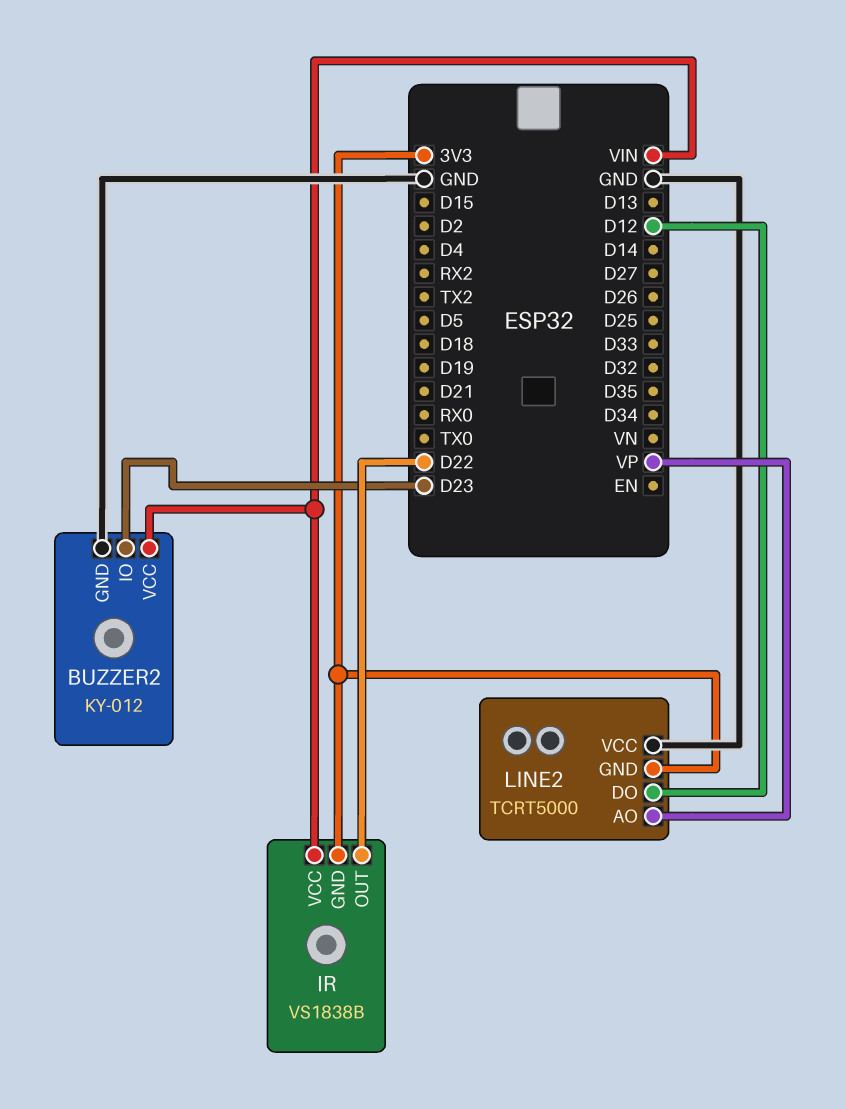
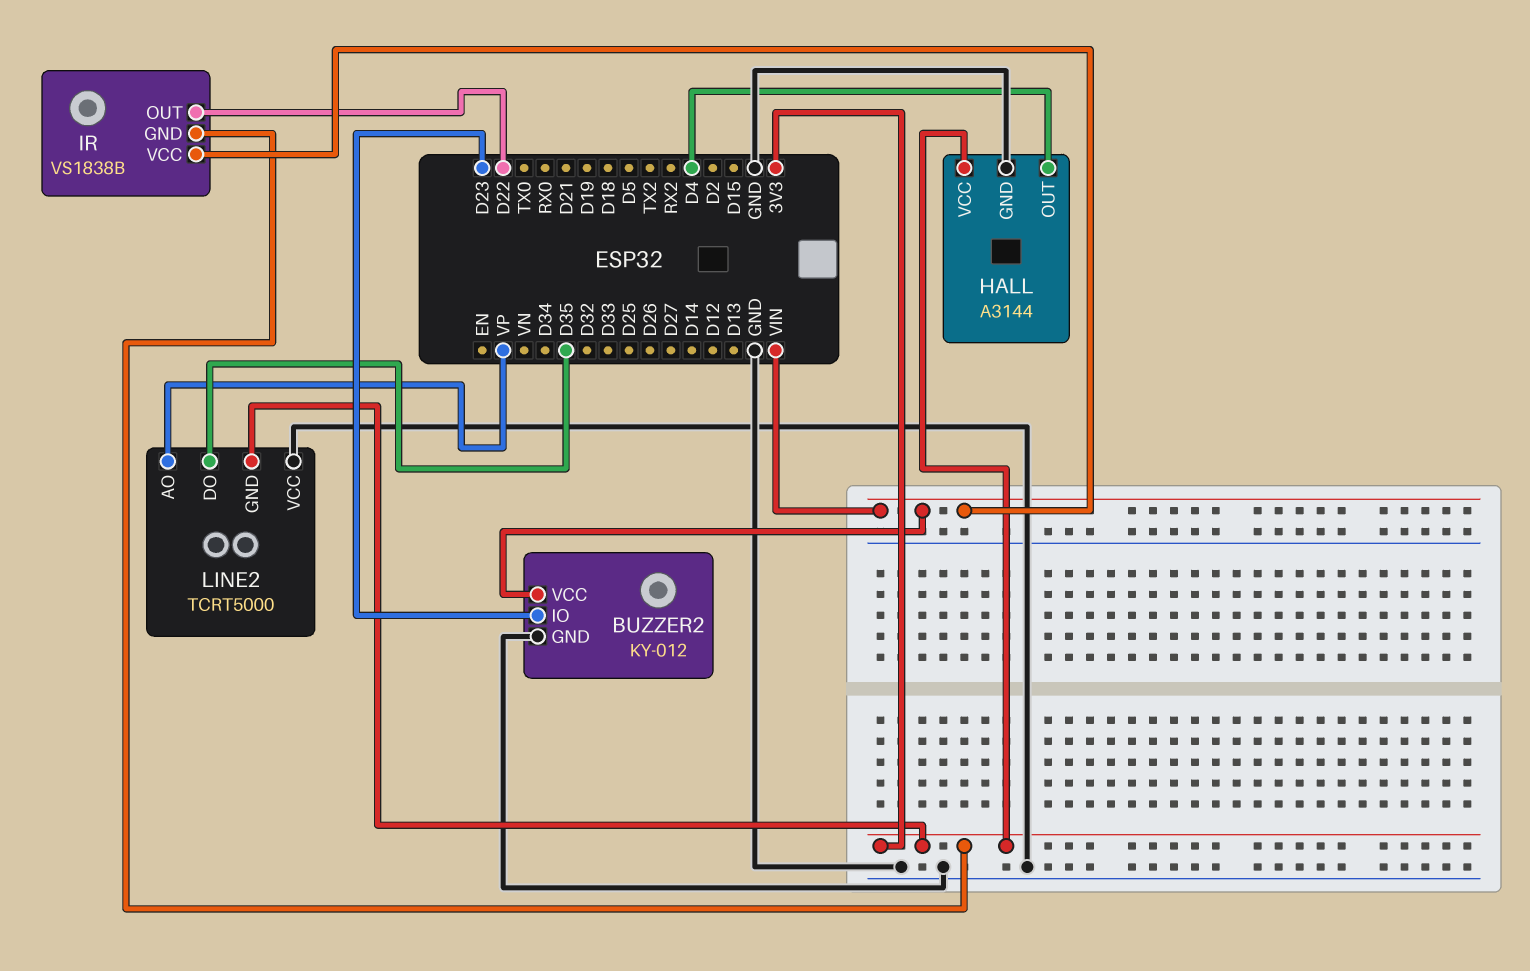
HALL: none -> A3144
HALL pin GND: none -> GND
HALL pin OUT: none -> D4
HALL pin VCC: none -> 3V3
LINE2 pin DO: D12 -> D35

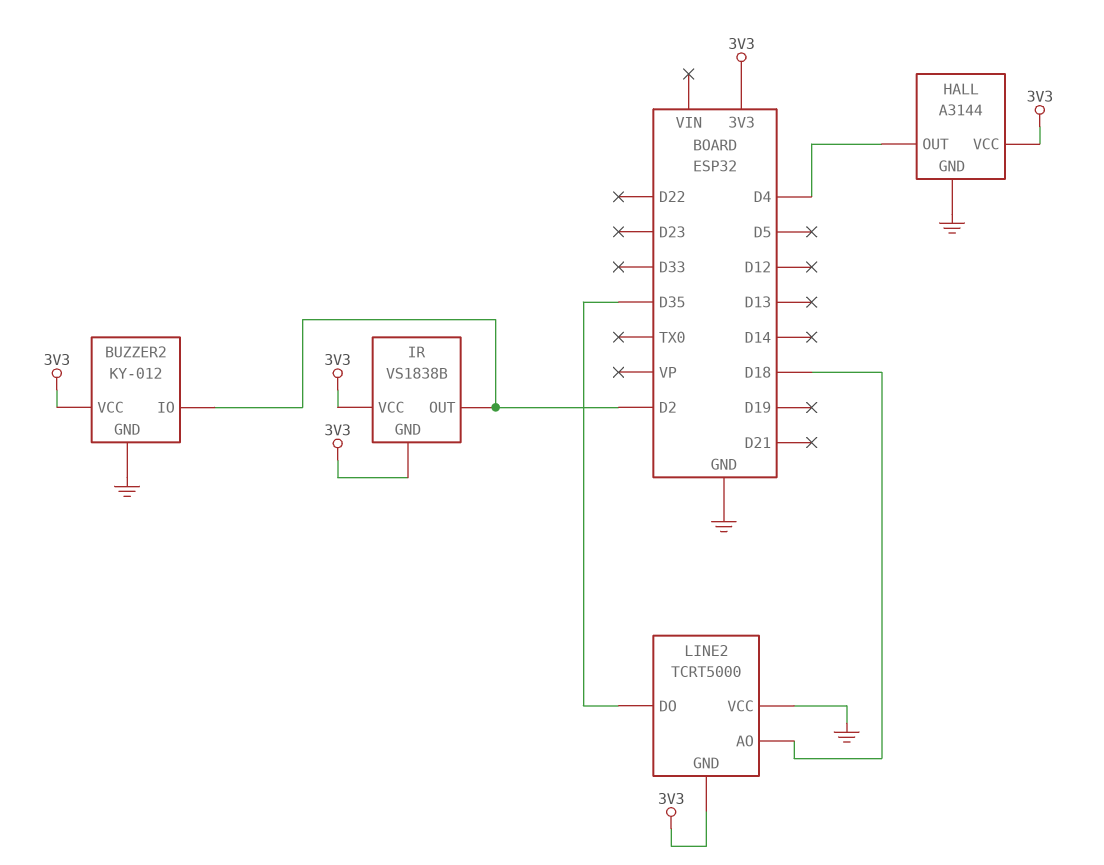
BUZZER2 pin IO: D23 -> D2
BUZZER2 pin VCC: VIN -> 3V3
IR pin OUT: D22 -> D2
IR pin VCC: VIN -> 3V3
LINE2 pin AO: VP -> D18

